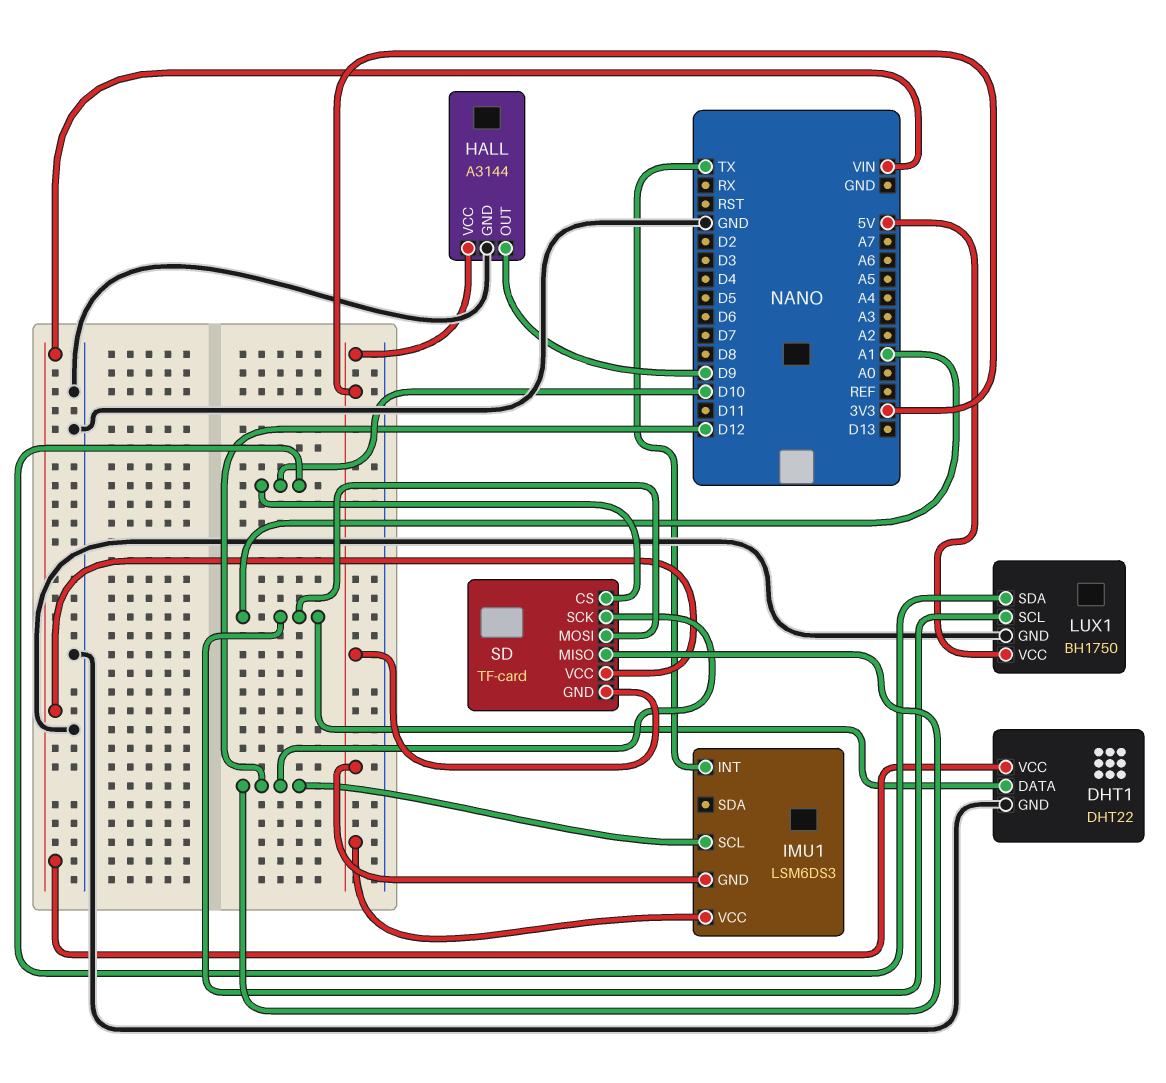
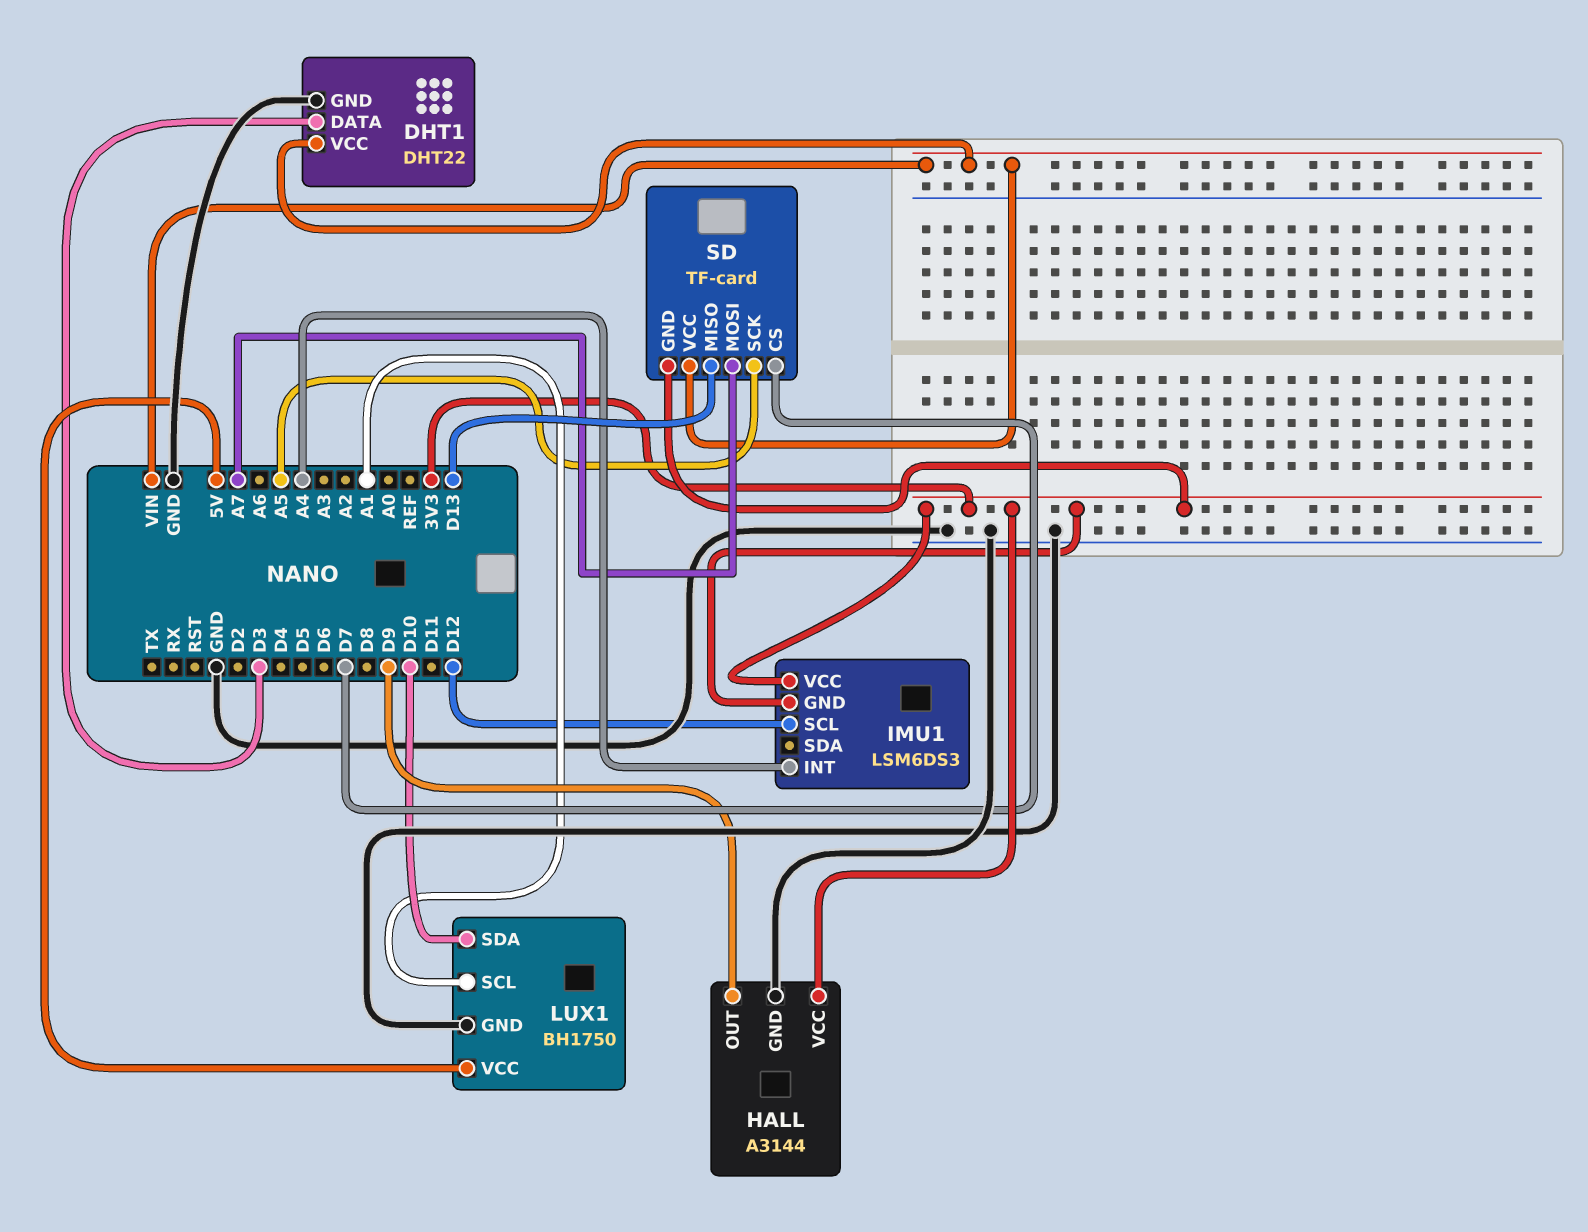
DHT1 pin DATA: A1 -> D3
IMU1 pin INT: TX -> A4
SD pin CS: D10 -> D7
SD pin MISO: D12 -> D13
SD pin MOSI: A1 -> A7
SD pin SCK: D12 -> A5

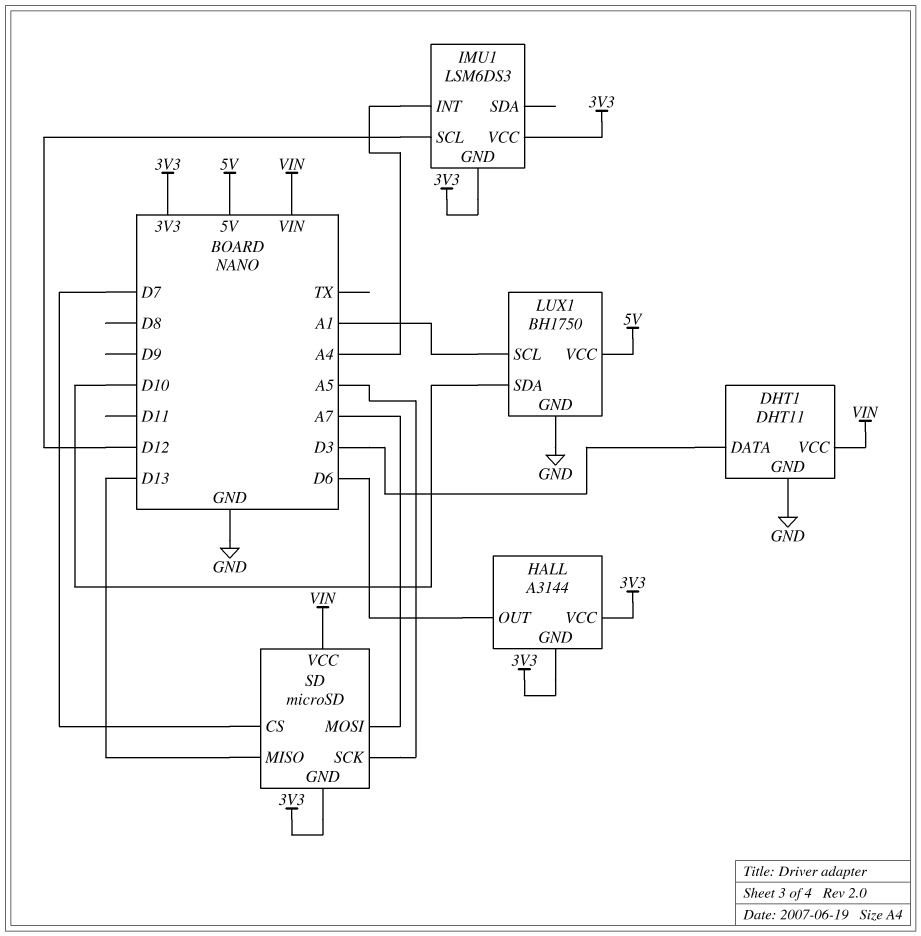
DHT1: DHT22 -> DHT11
HALL pin GND: GND -> 3V3
HALL pin OUT: D9 -> D6
SD: TF-card -> microSD

